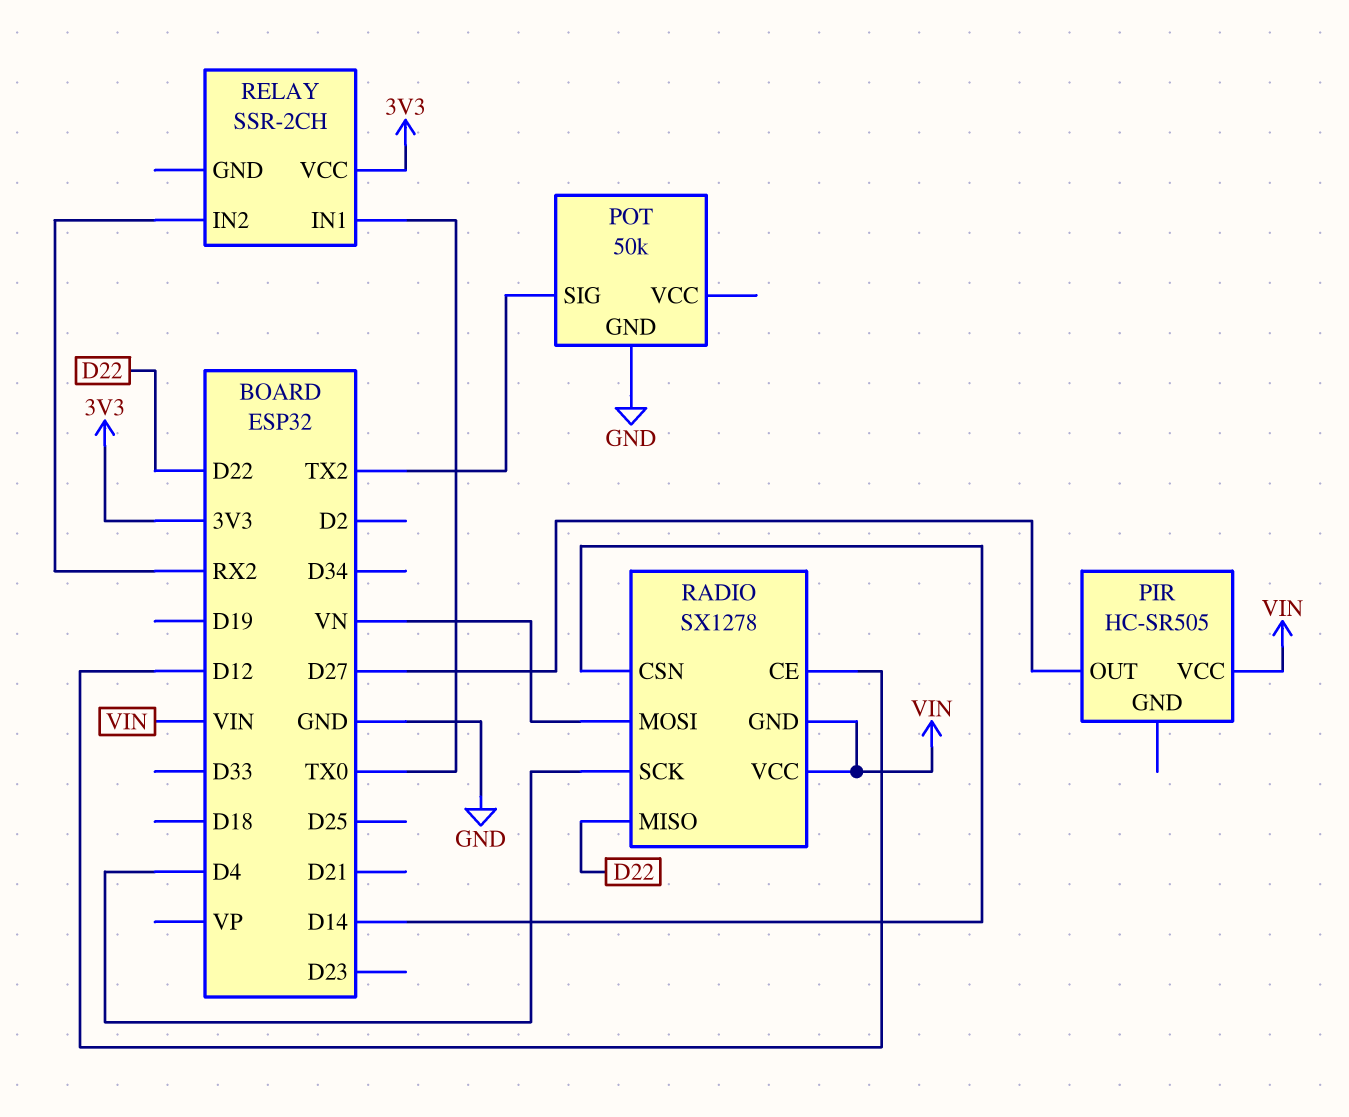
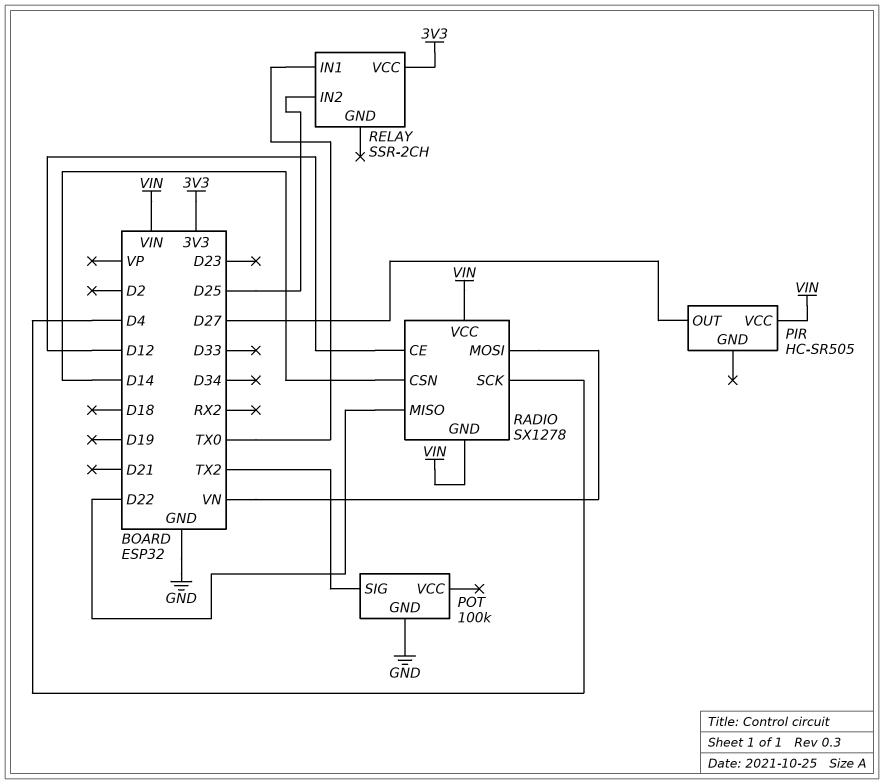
POT: 50k -> 100k
RELAY pin IN2: RX2 -> D25

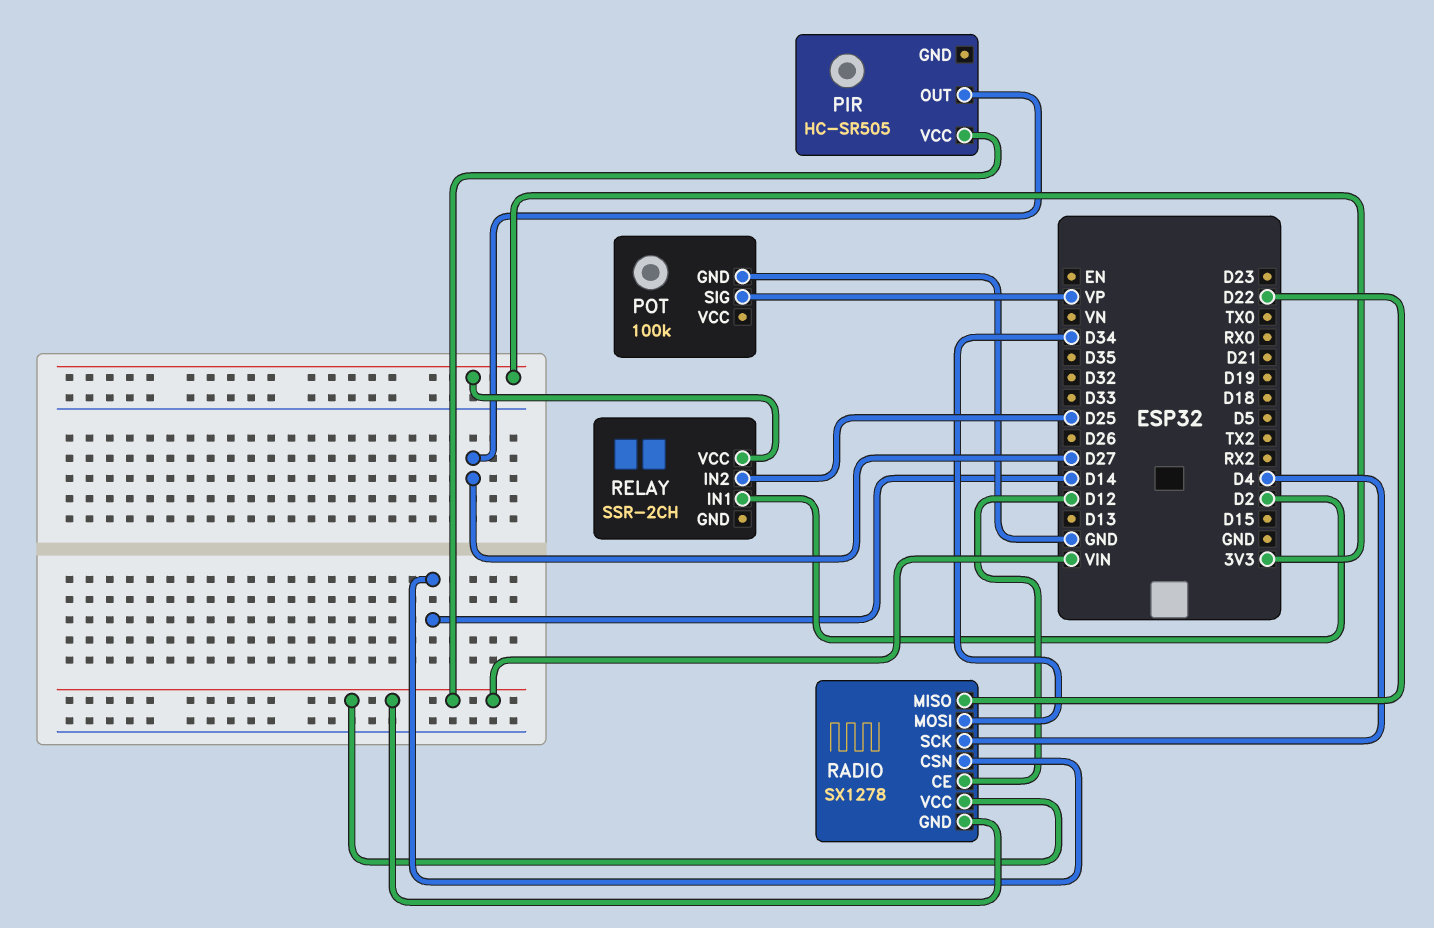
POT pin SIG: TX2 -> VP
RADIO pin MOSI: VN -> D34
RELAY pin IN1: TX0 -> D2

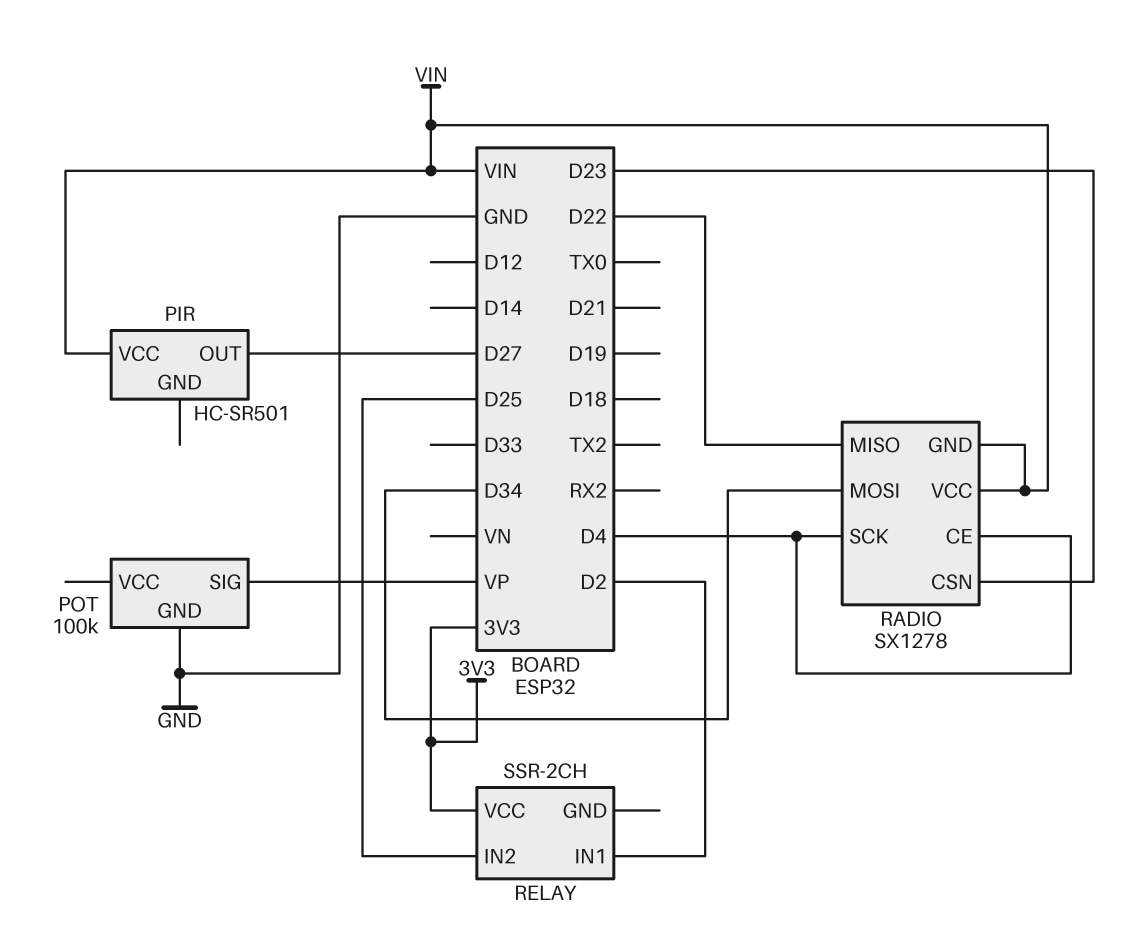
PIR: HC-SR505 -> HC-SR501
RADIO pin CE: D12 -> D4
RADIO pin CSN: D14 -> D23

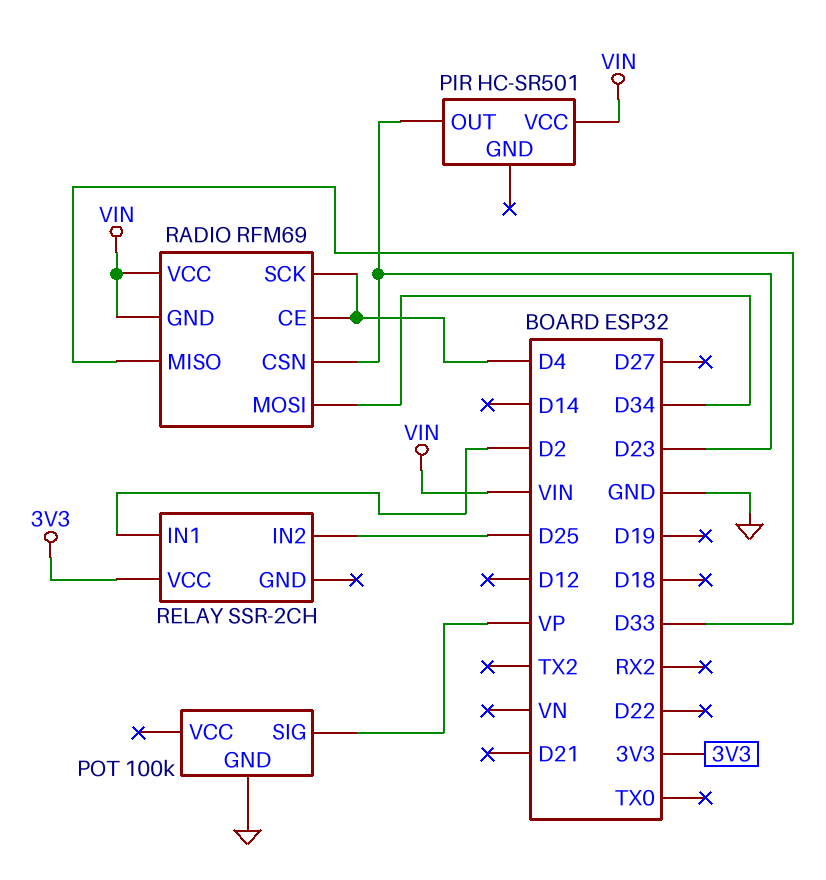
PIR pin OUT: D27 -> D23
RADIO: SX1278 -> RFM69
RADIO pin MISO: D22 -> D33

